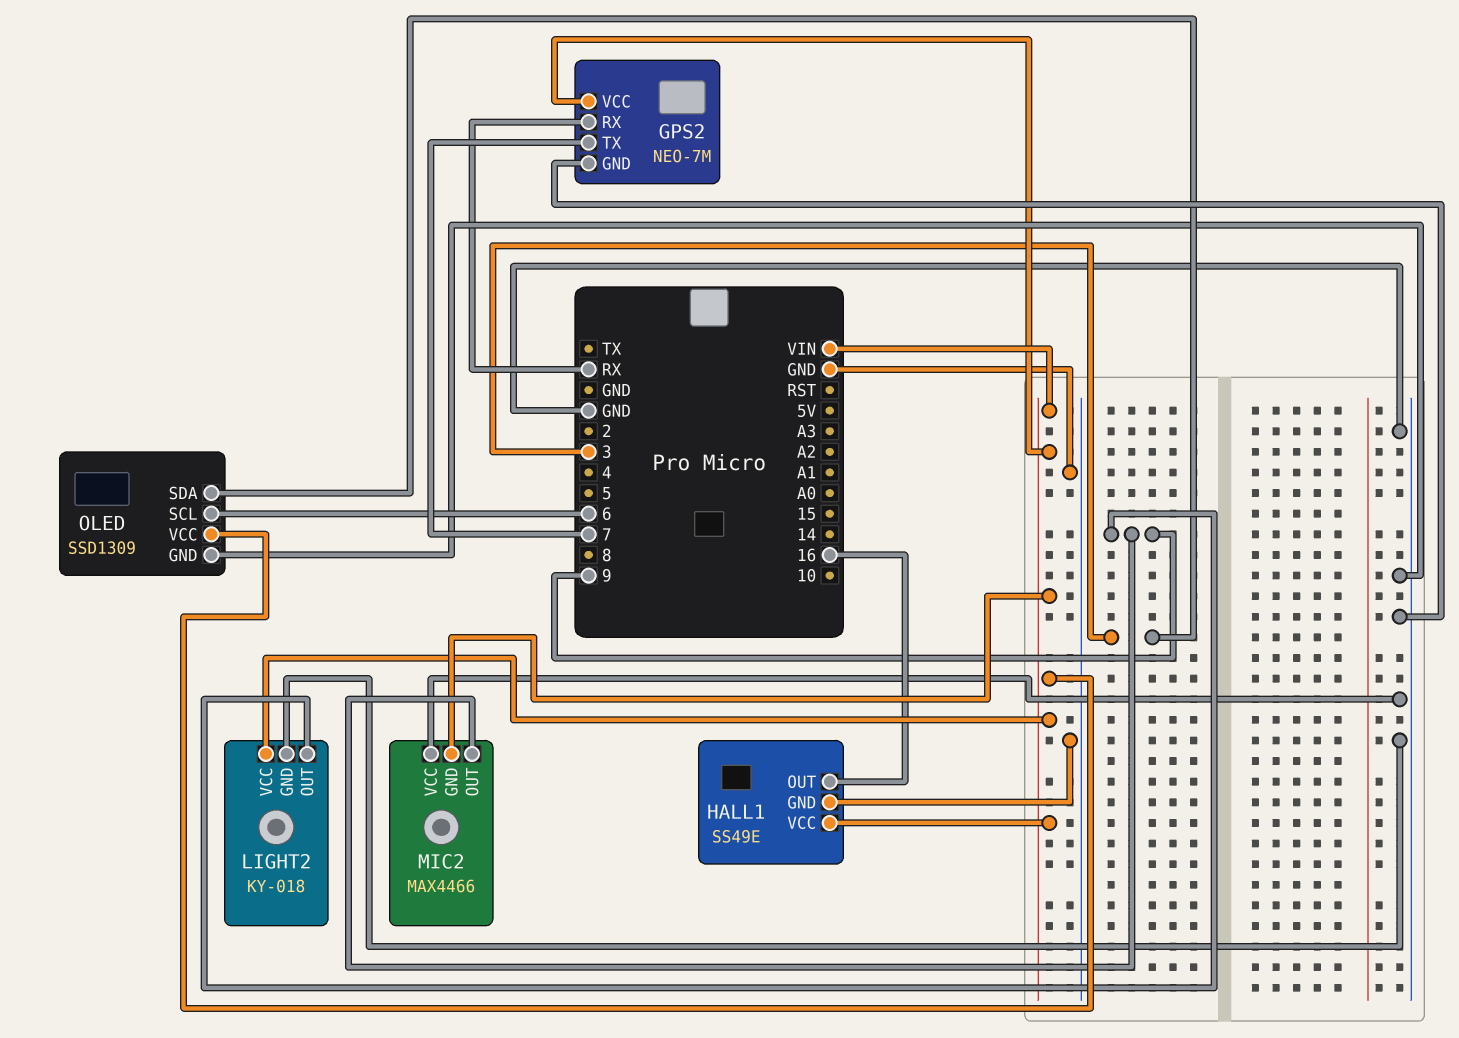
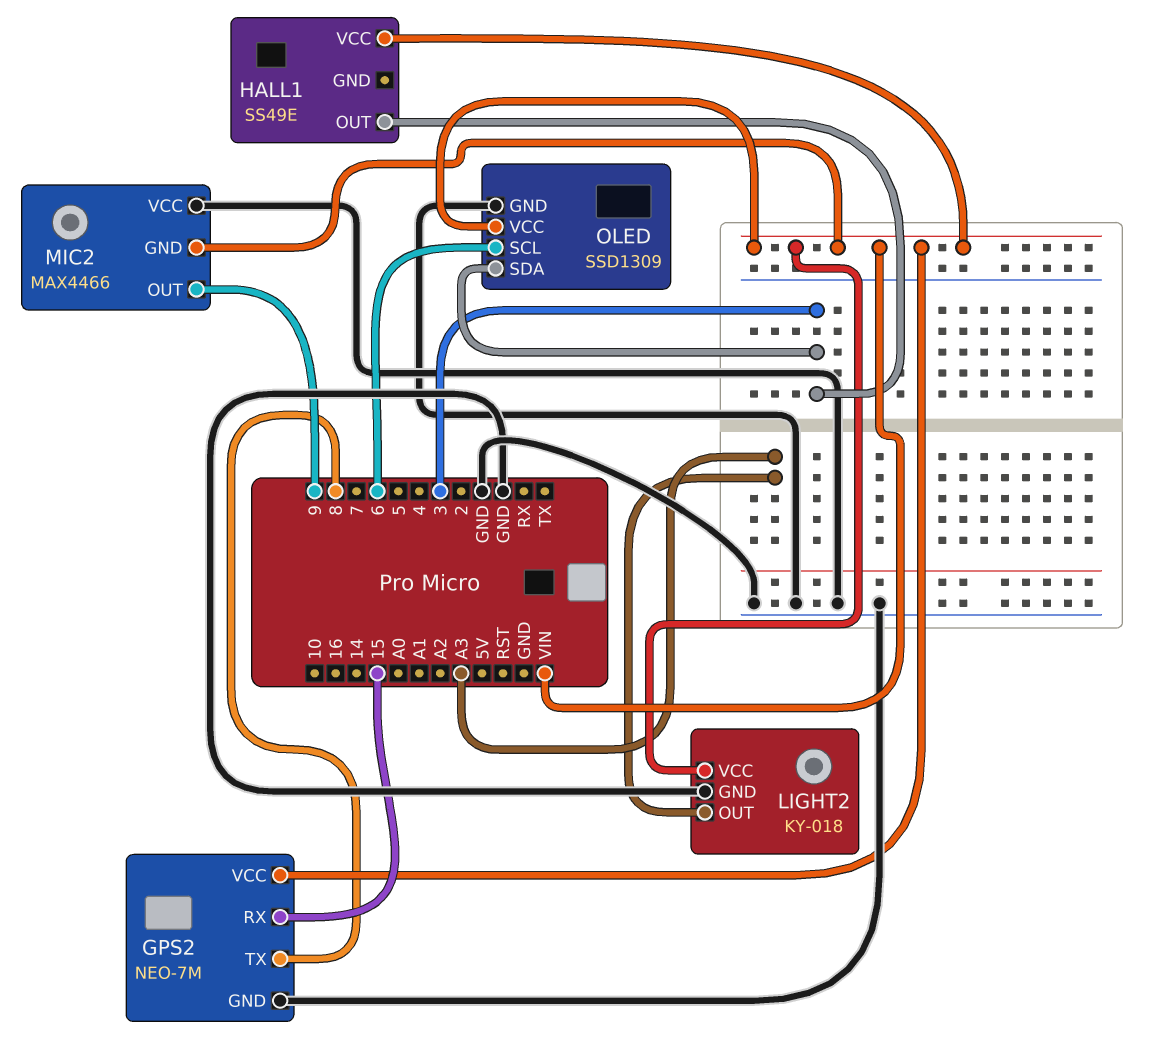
GPS2 pin RX: RX -> 15
GPS2 pin TX: 7 -> 8
HALL1 pin GND: GND -> none
HALL1 pin OUT: 16 -> 3
LIGHT2 pin OUT: 9 -> A3

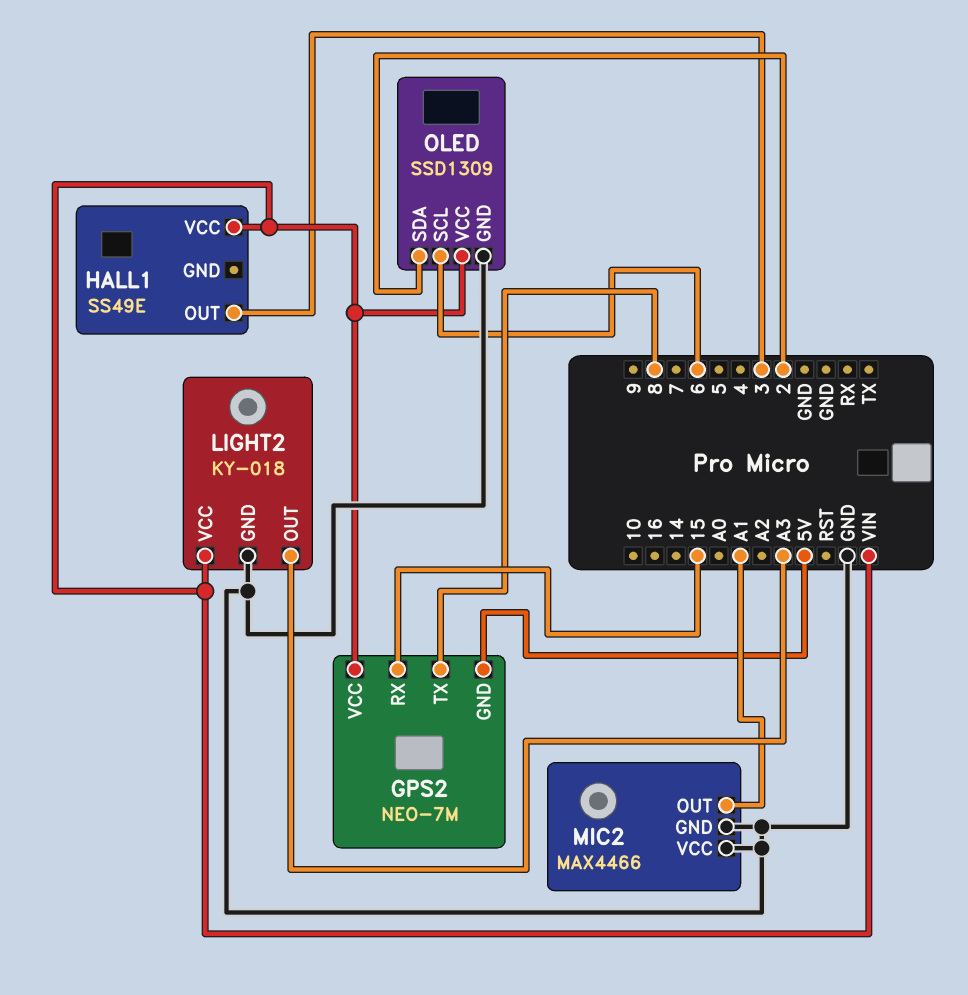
GPS2 pin GND: GND -> 5V
MIC2 pin GND: VIN -> GND
MIC2 pin OUT: 9 -> A1
OLED pin SDA: 3 -> 2

